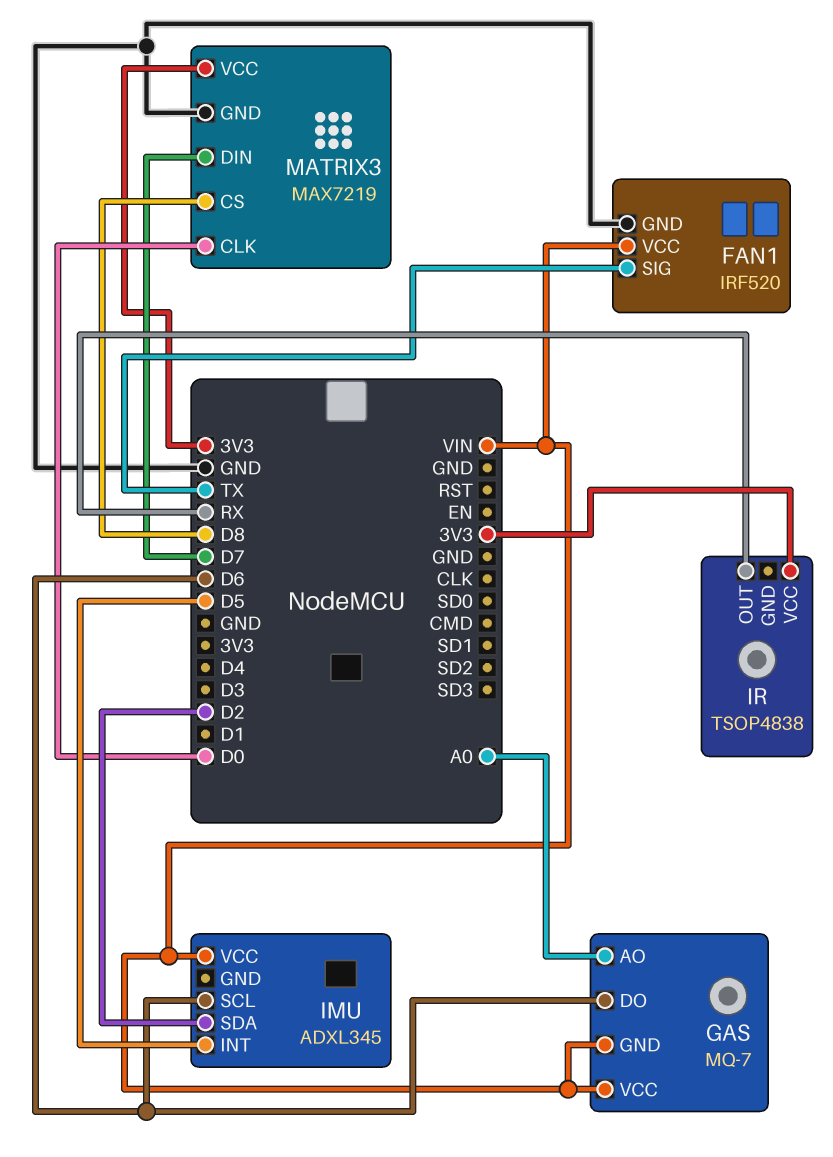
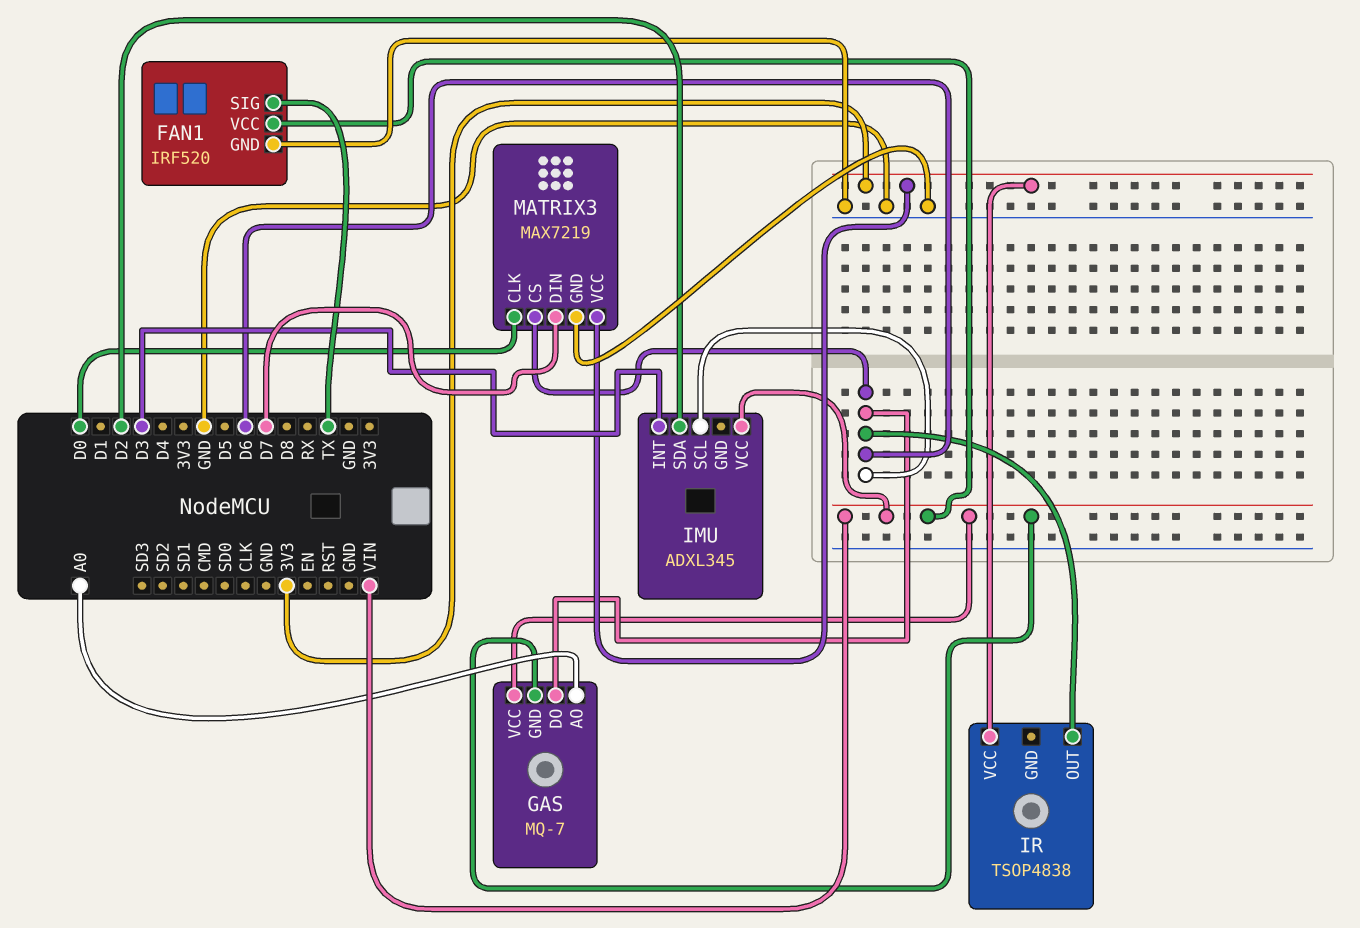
IMU pin INT: D5 -> D3
IR pin OUT: RX -> D6
MATRIX3 pin CS: D8 -> D6

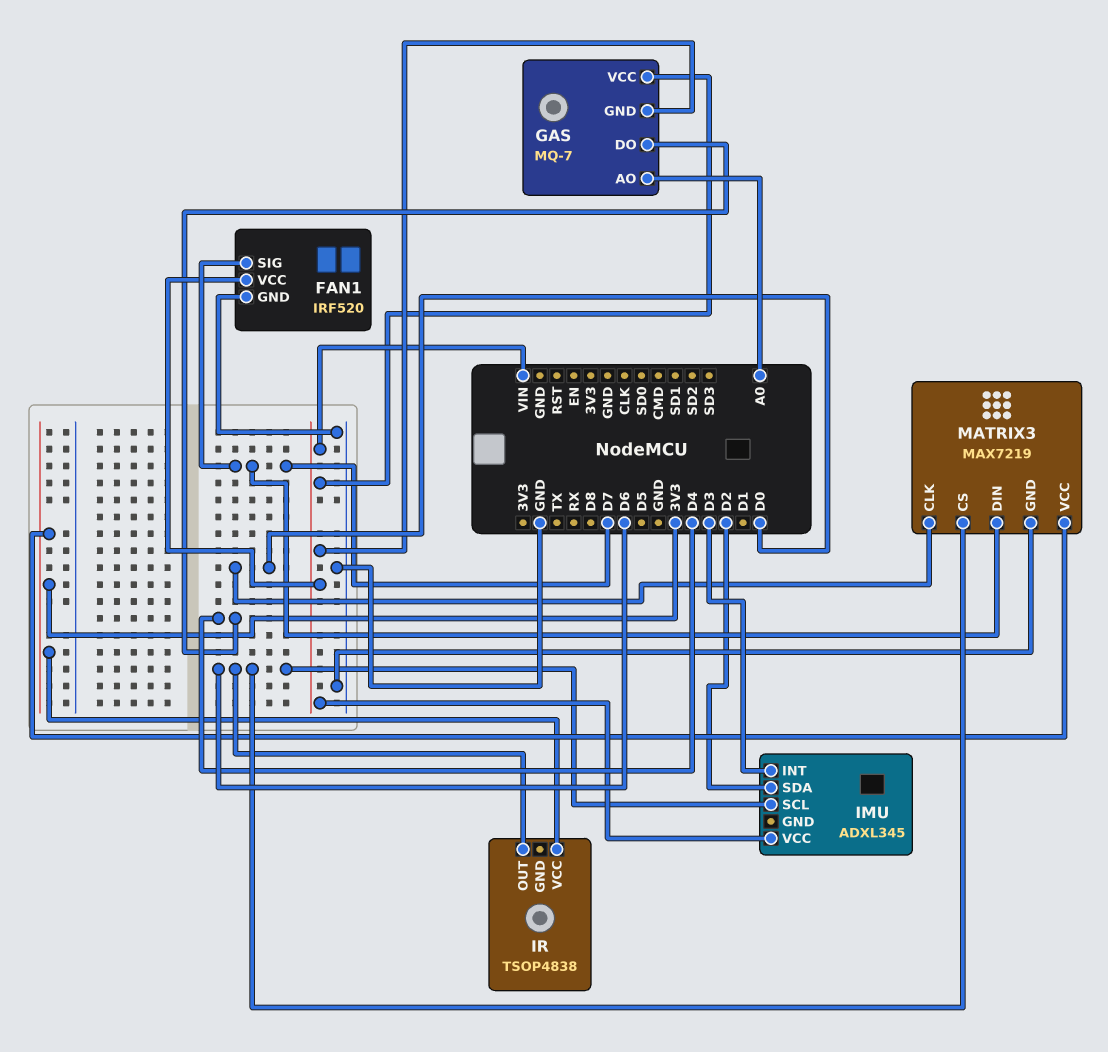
FAN1 pin SIG: TX -> D7
GAS pin DO: D6 -> D4

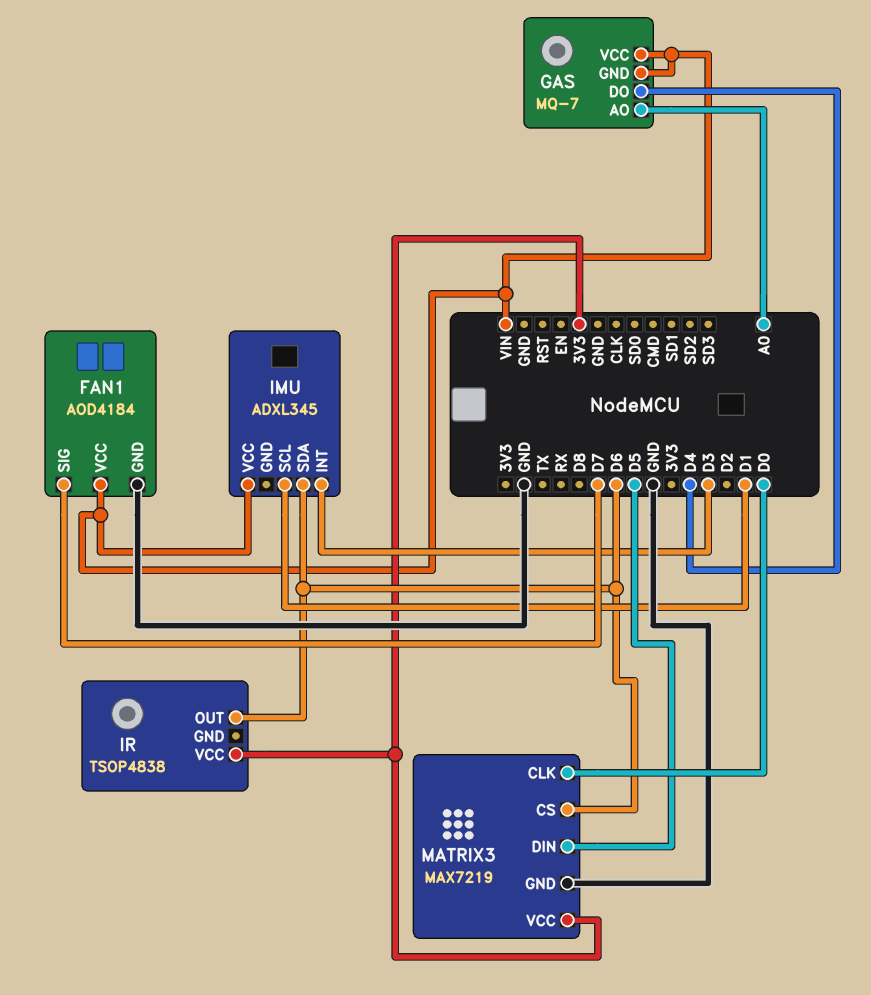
FAN1: IRF520 -> AOD4184
IMU pin SCL: D6 -> D1
IMU pin SDA: D2 -> D6
MATRIX3 pin DIN: D7 -> D5

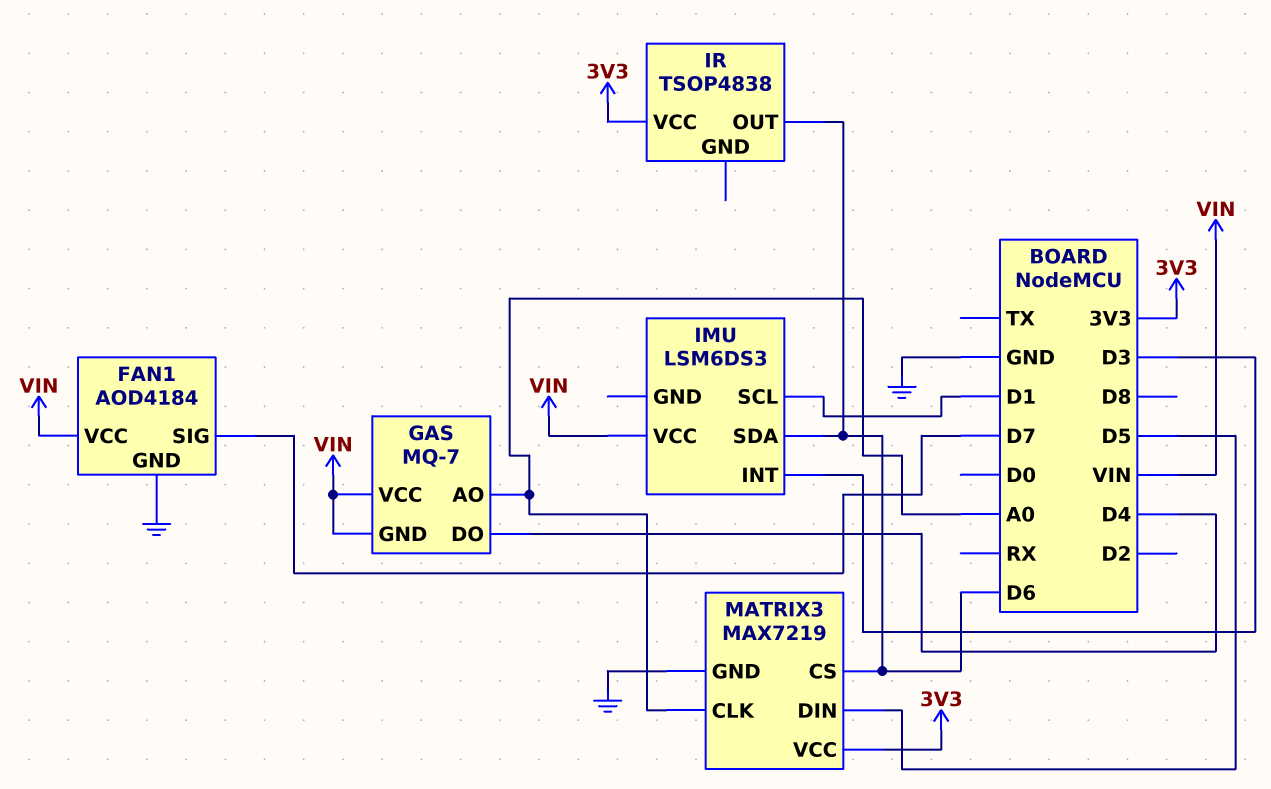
IMU: ADXL345 -> LSM6DS3
MATRIX3 pin CLK: D0 -> A0

